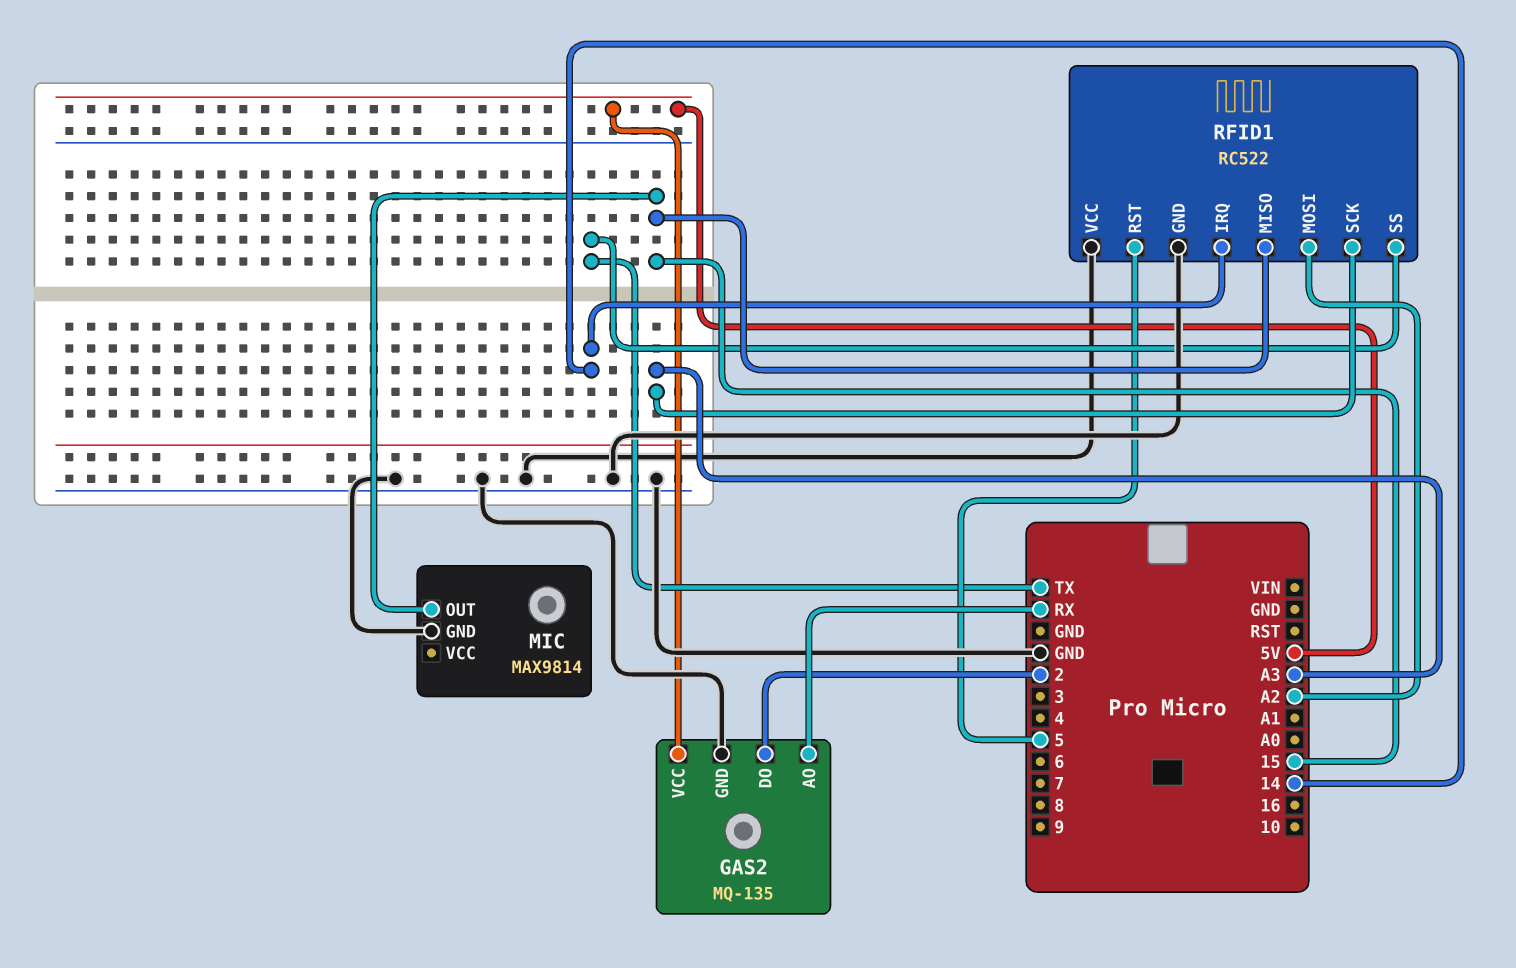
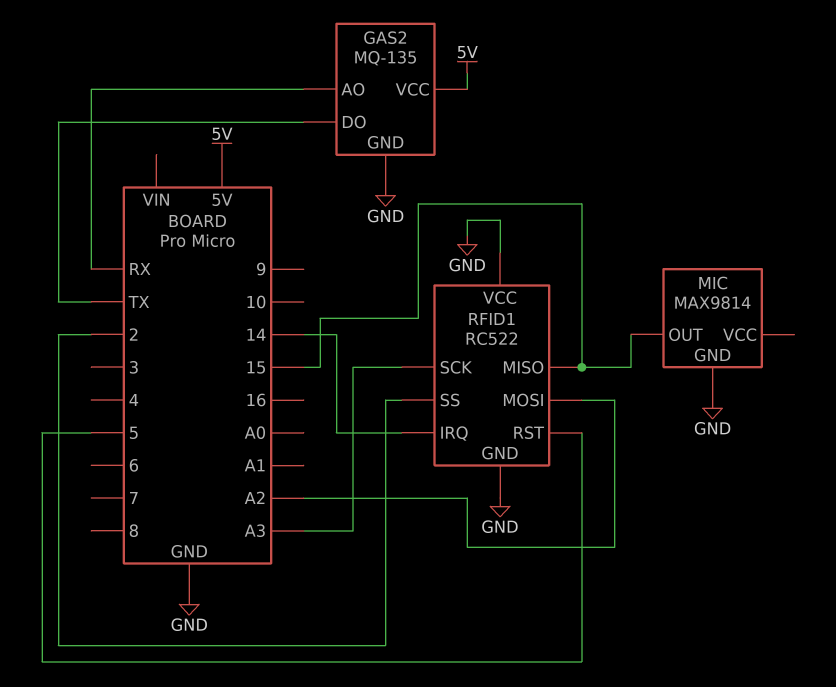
GAS2 pin DO: 2 -> TX
RFID1 pin SS: TX -> 2

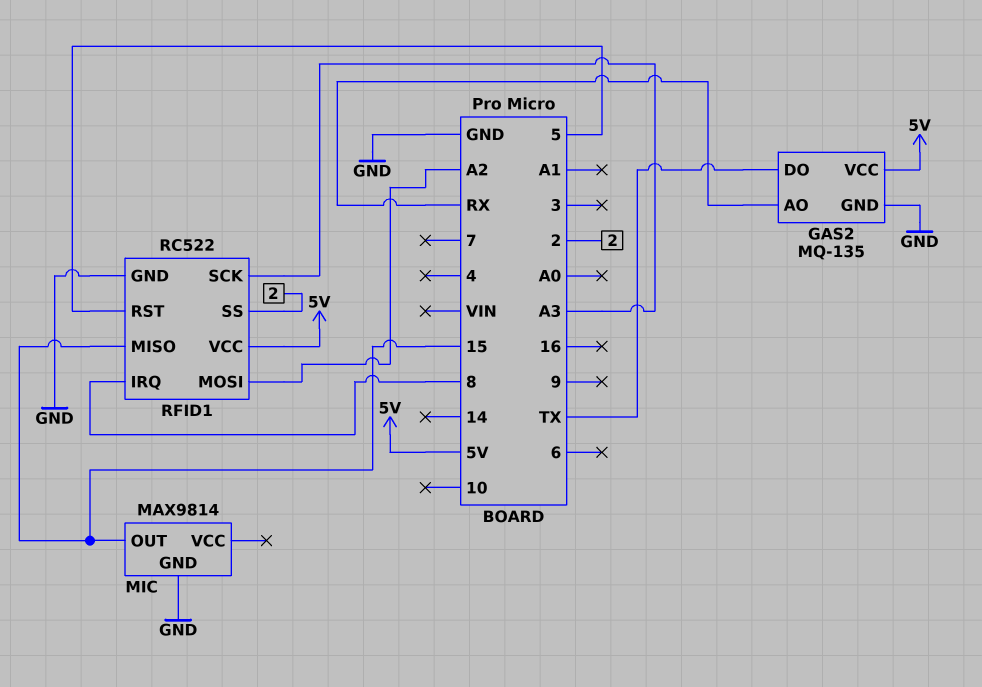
RFID1 pin IRQ: 14 -> 8
RFID1 pin VCC: GND -> 5V

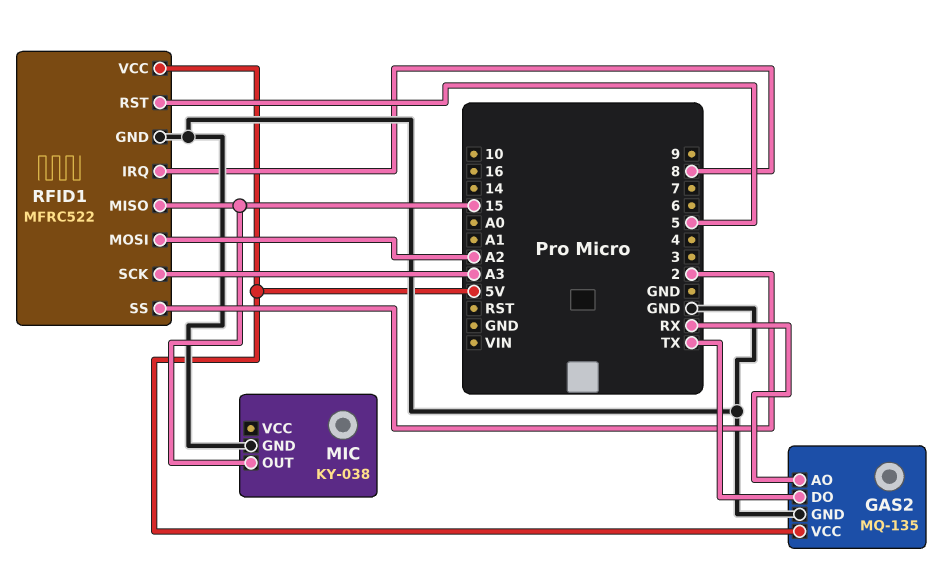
MIC: MAX9814 -> KY-038
RFID1: RC522 -> MFRC522

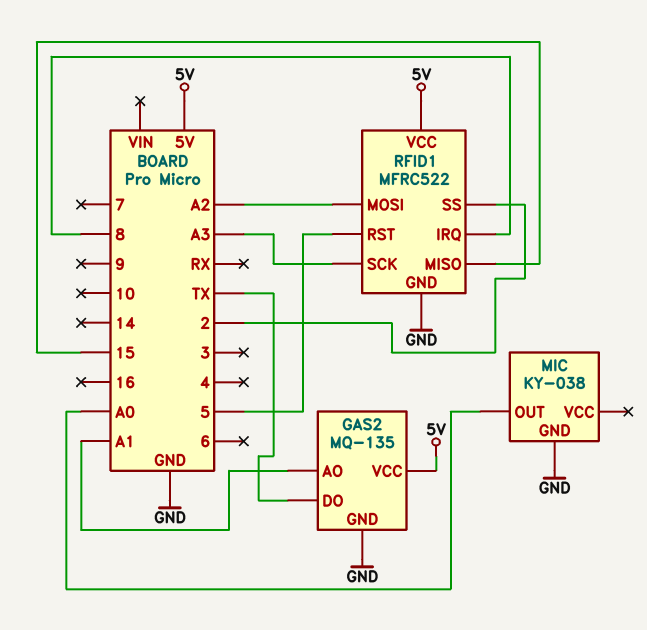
GAS2 pin AO: RX -> A1
MIC pin OUT: 15 -> A0

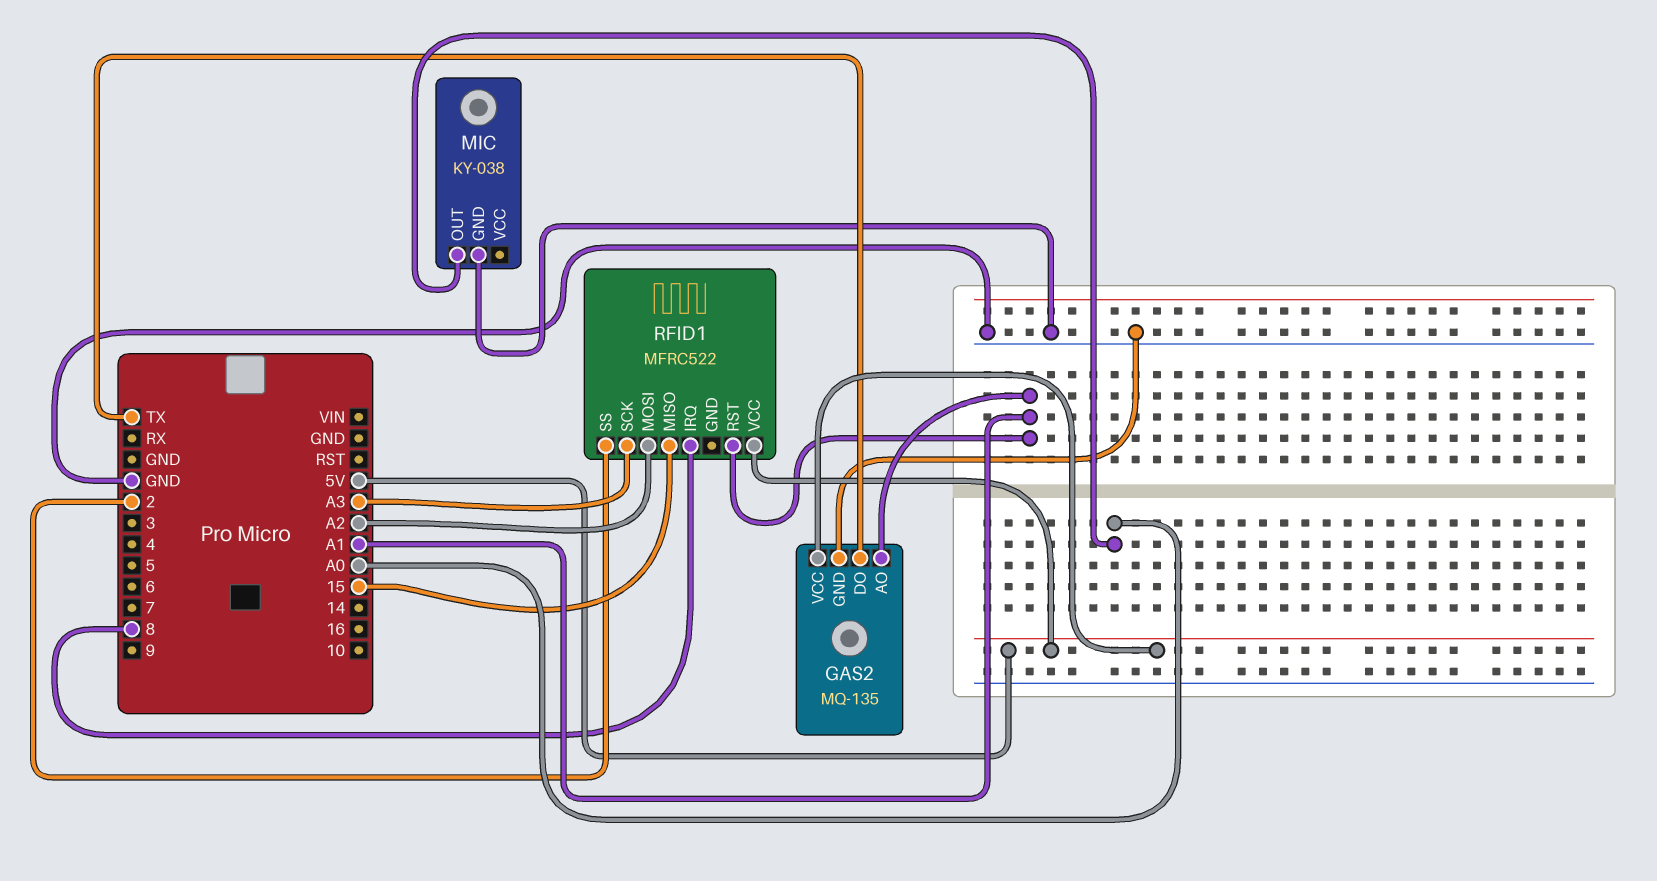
RFID1 pin GND: GND -> none
RFID1 pin RST: 5 -> A1

